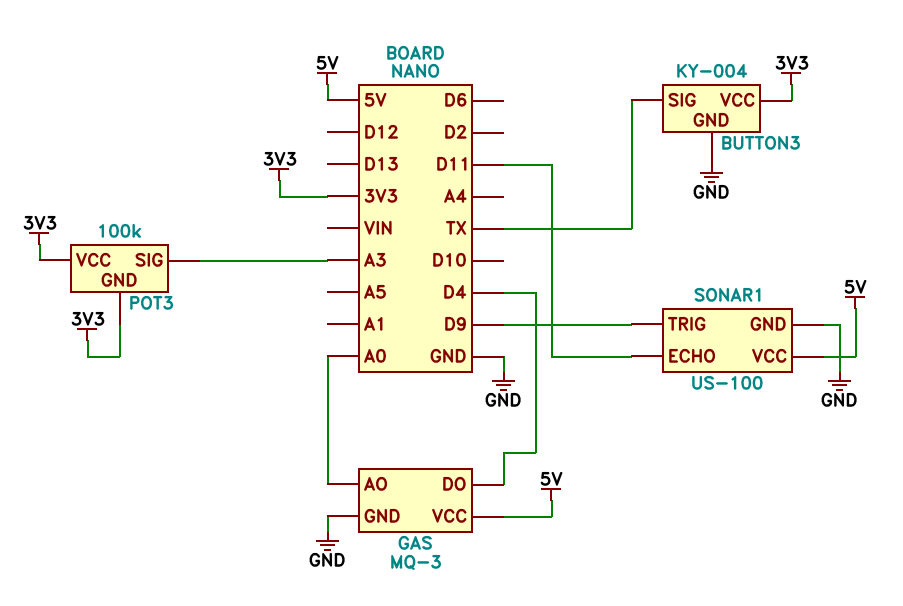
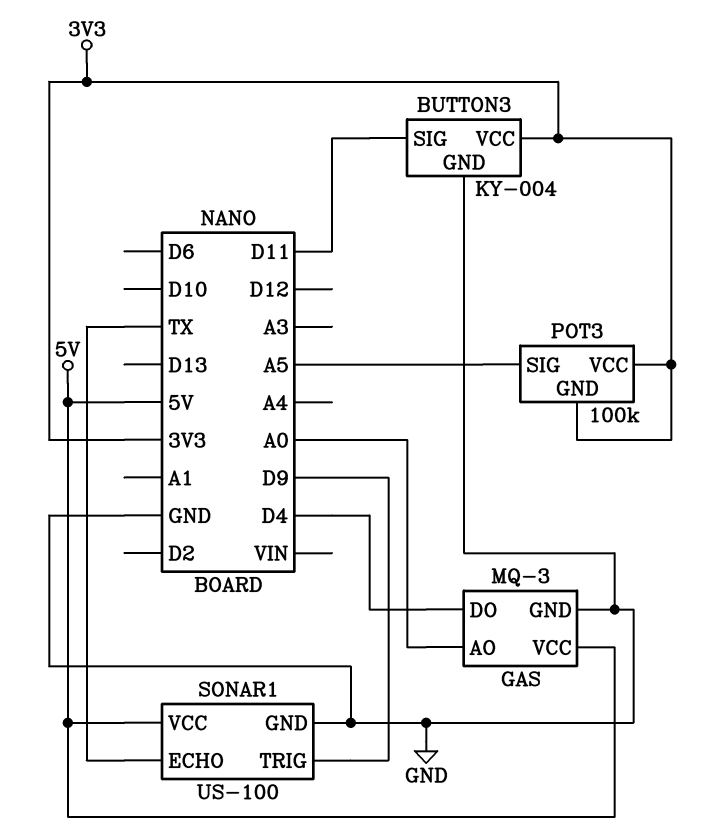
BUTTON3 pin SIG: TX -> D11
POT3 pin SIG: A3 -> A5
SONAR1 pin ECHO: D11 -> TX

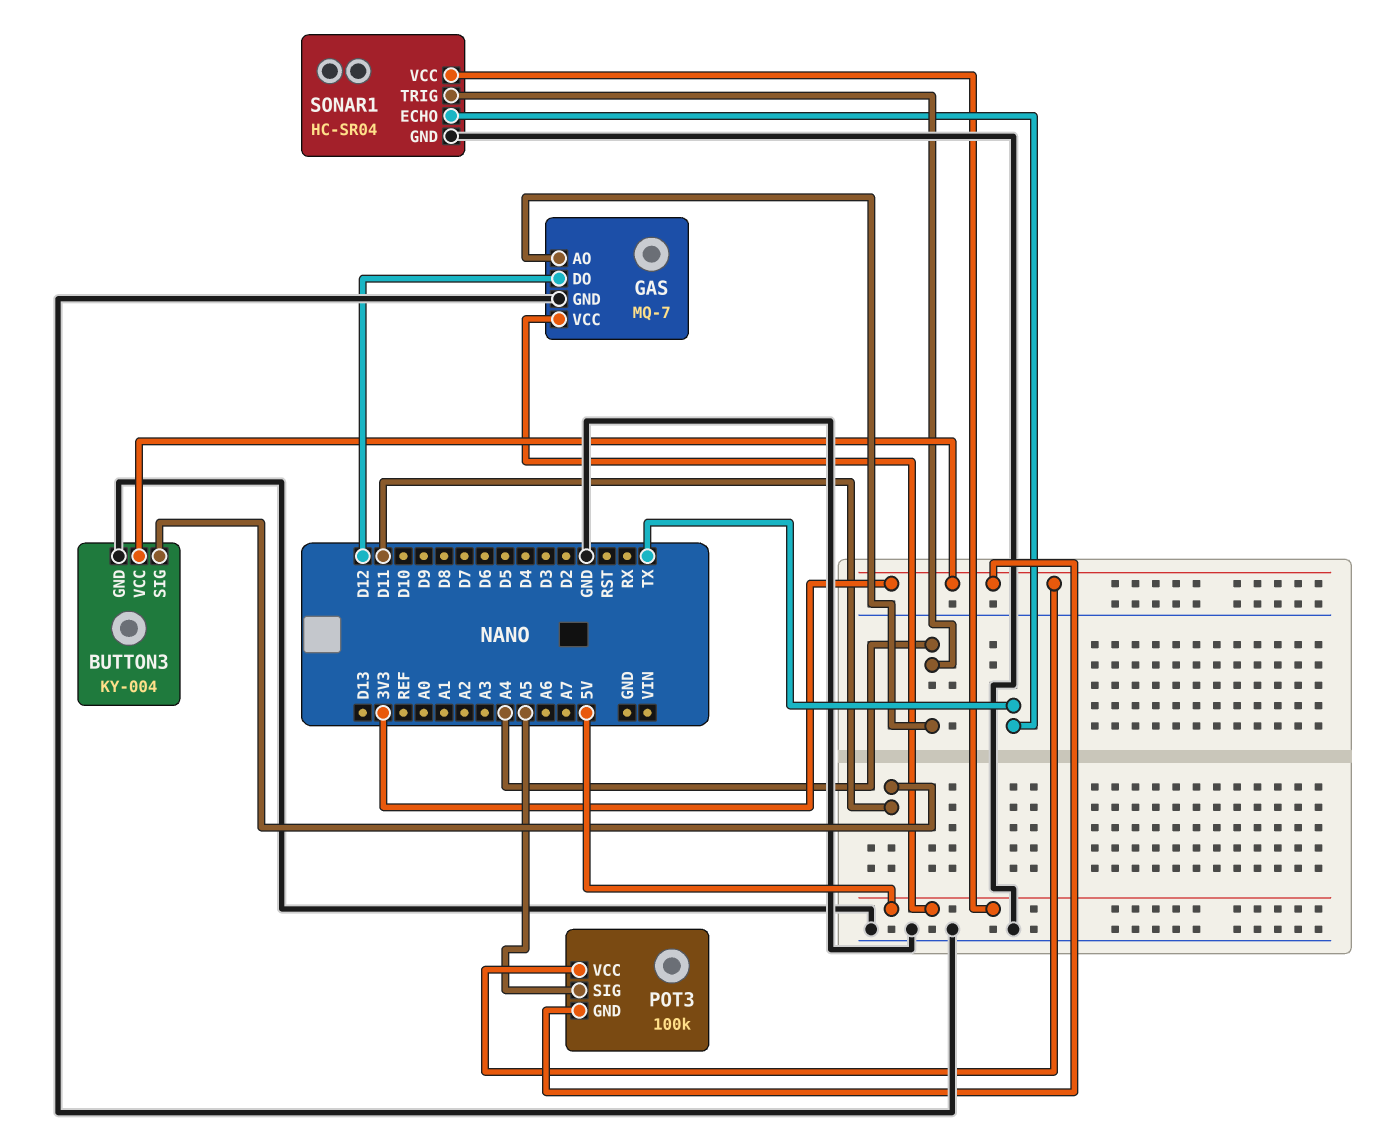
GAS: MQ-3 -> MQ-7
GAS pin AO: A0 -> A4
GAS pin DO: D4 -> D12
SONAR1: US-100 -> HC-SR04
SONAR1 pin TRIG: D9 -> A4

